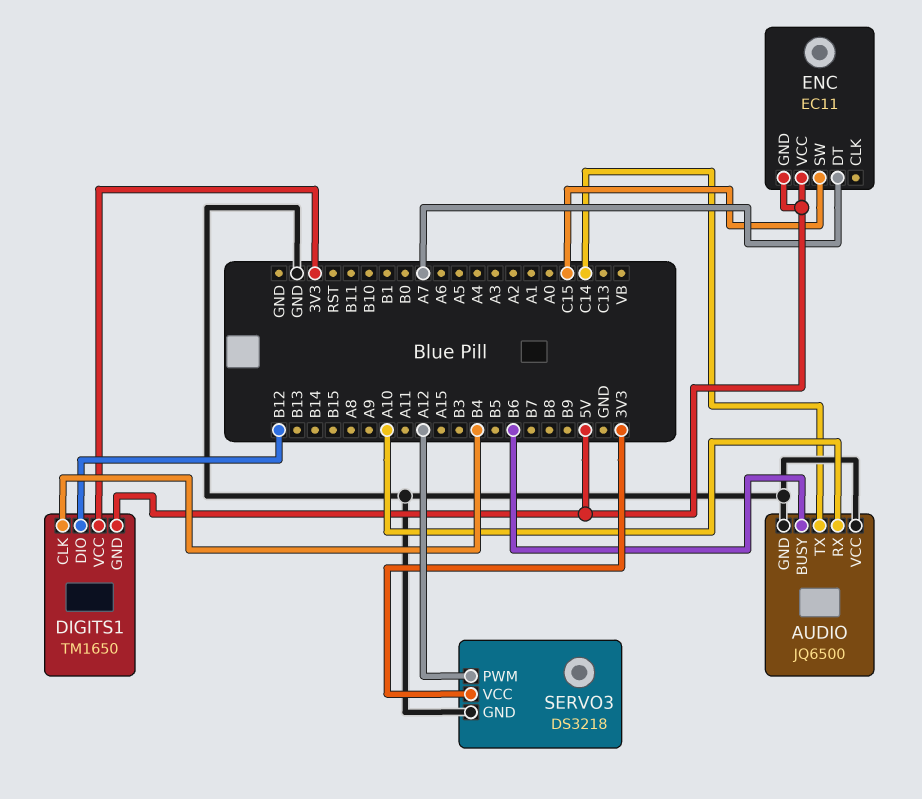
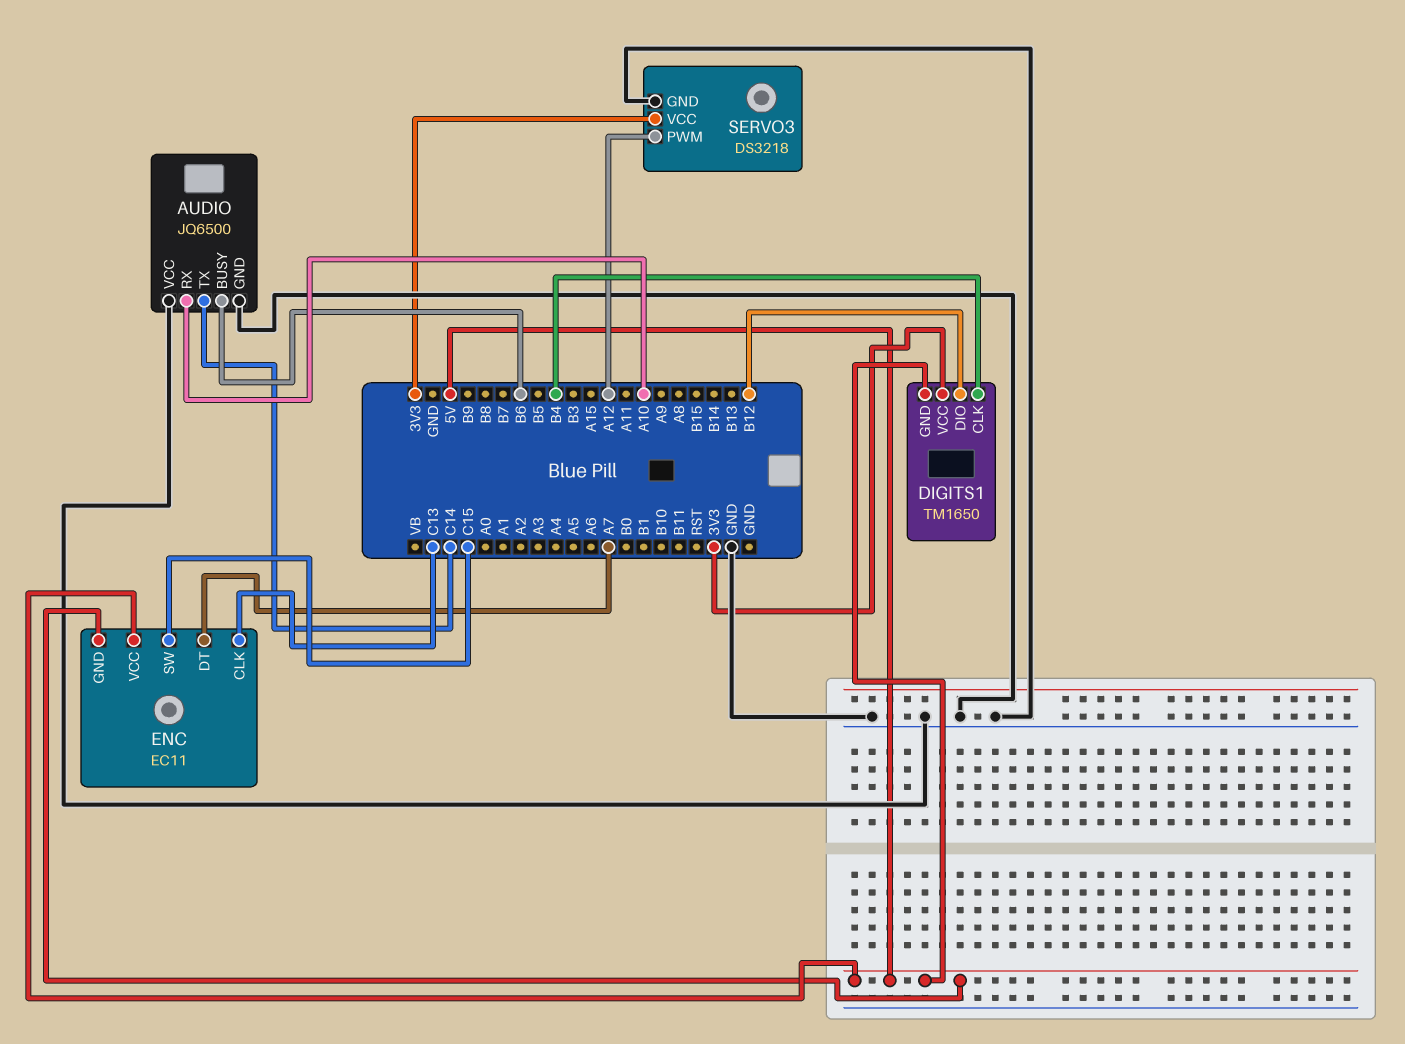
ENC pin CLK: none -> C13

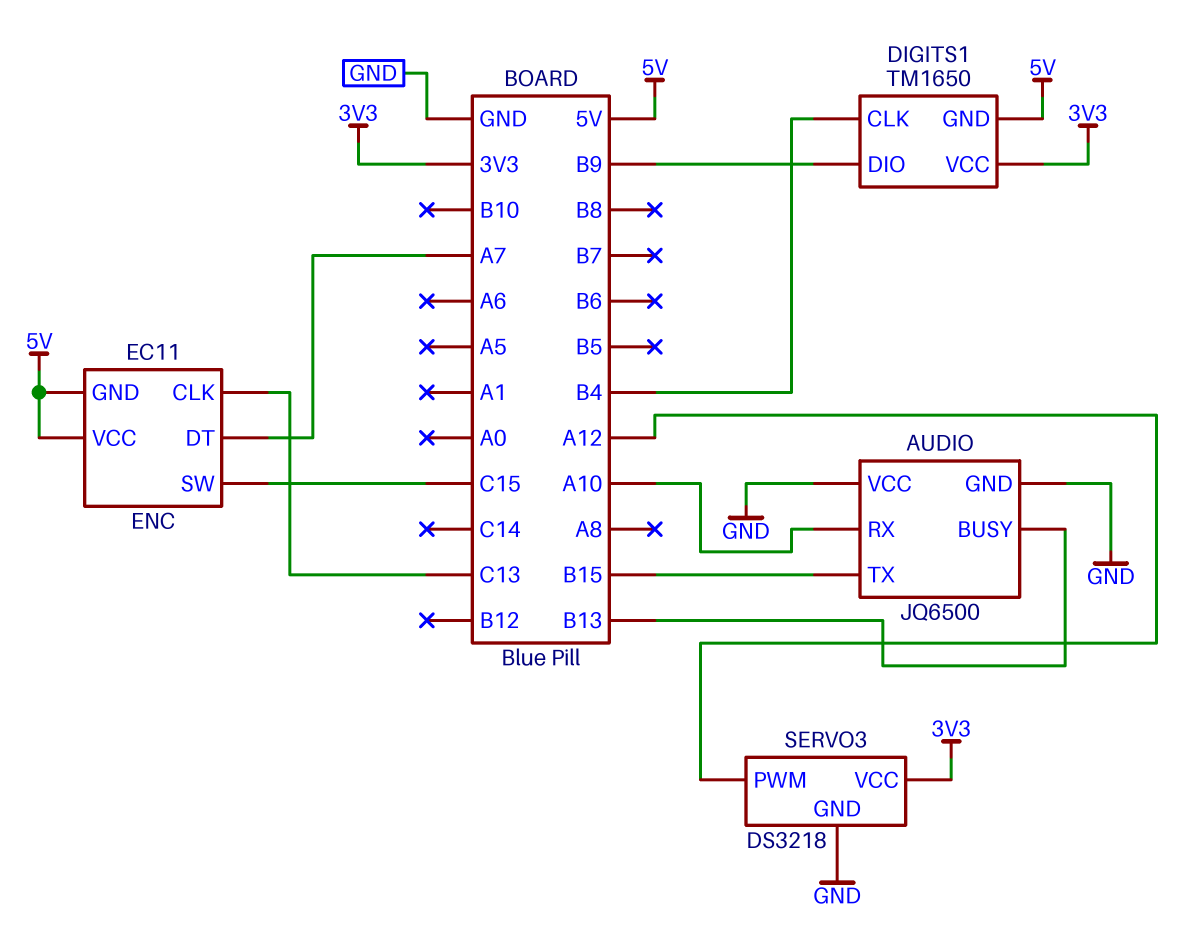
AUDIO pin BUSY: B6 -> B13
AUDIO pin TX: C14 -> B15
DIGITS1 pin DIO: B12 -> B9

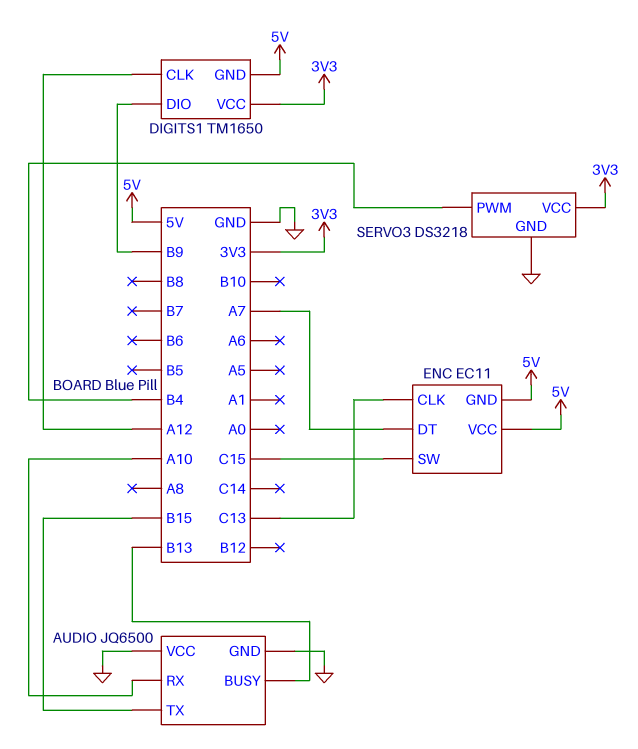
DIGITS1 pin CLK: B4 -> A12
SERVO3 pin PWM: A12 -> B4

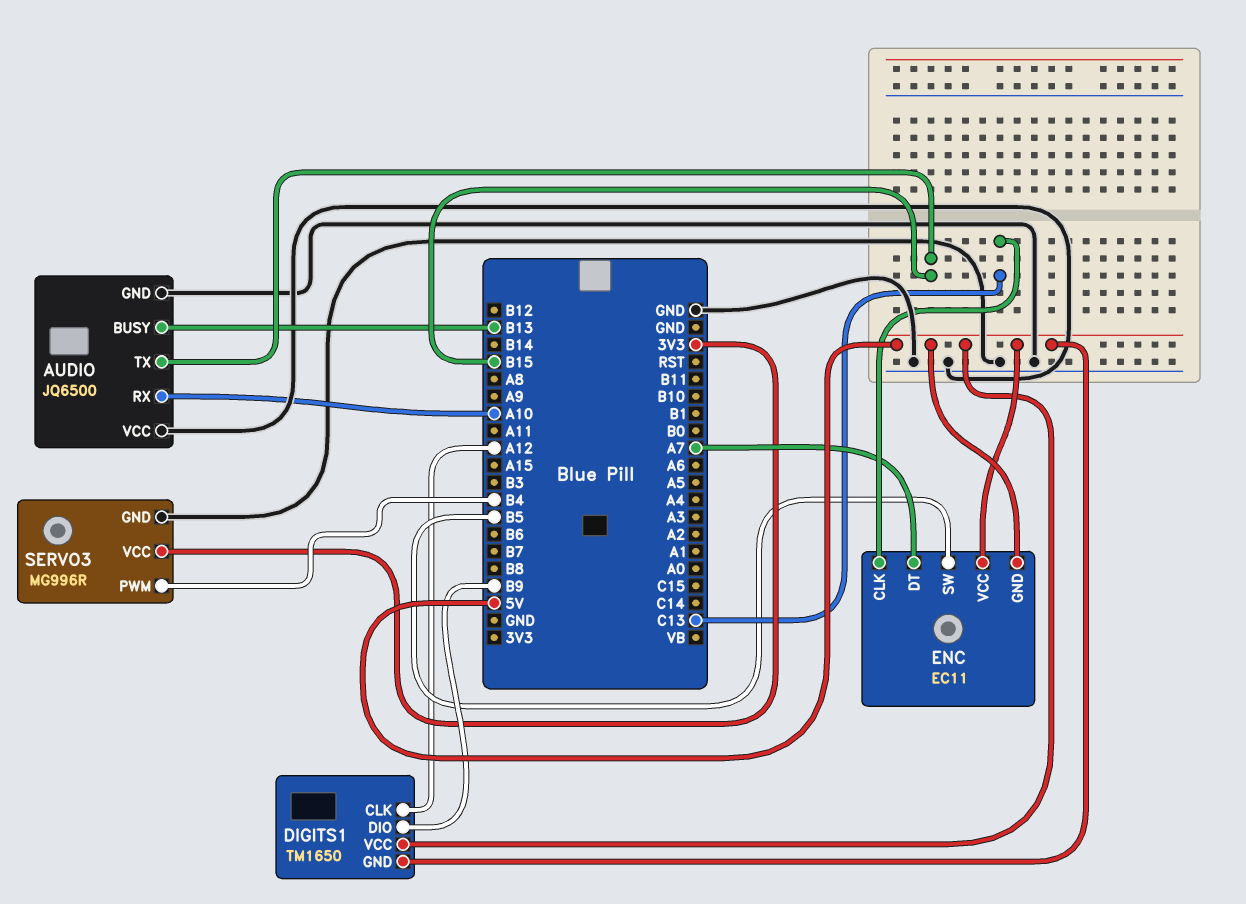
DIGITS1 pin VCC: 3V3 -> 5V
ENC pin SW: C15 -> B5
SERVO3: DS3218 -> MG996R

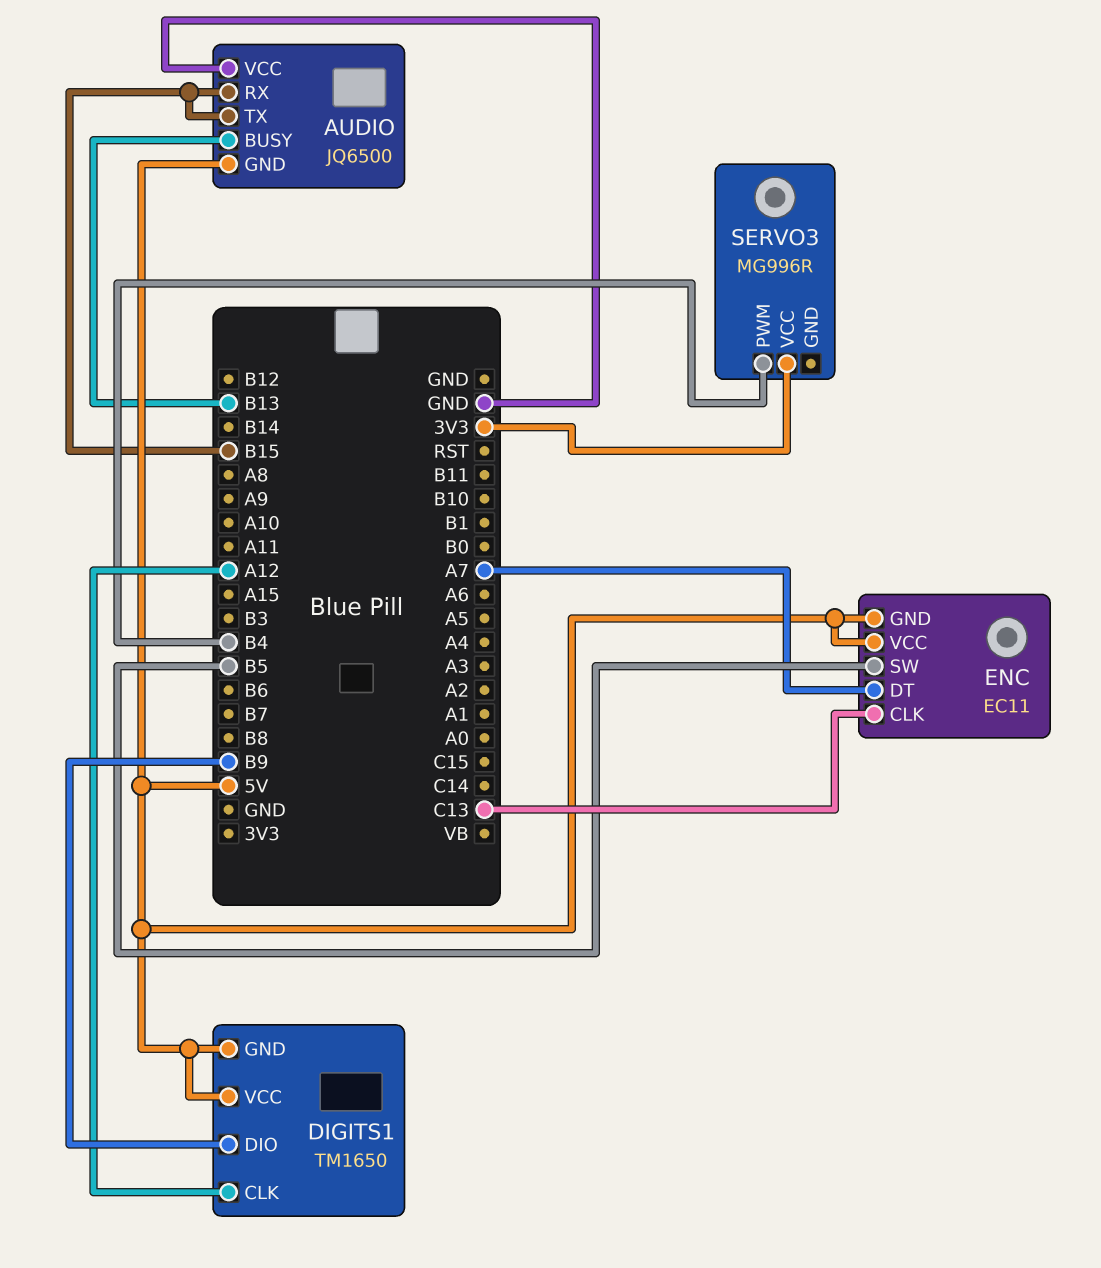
AUDIO pin GND: GND -> 5V
AUDIO pin RX: A10 -> B15
SERVO3 pin GND: GND -> none

